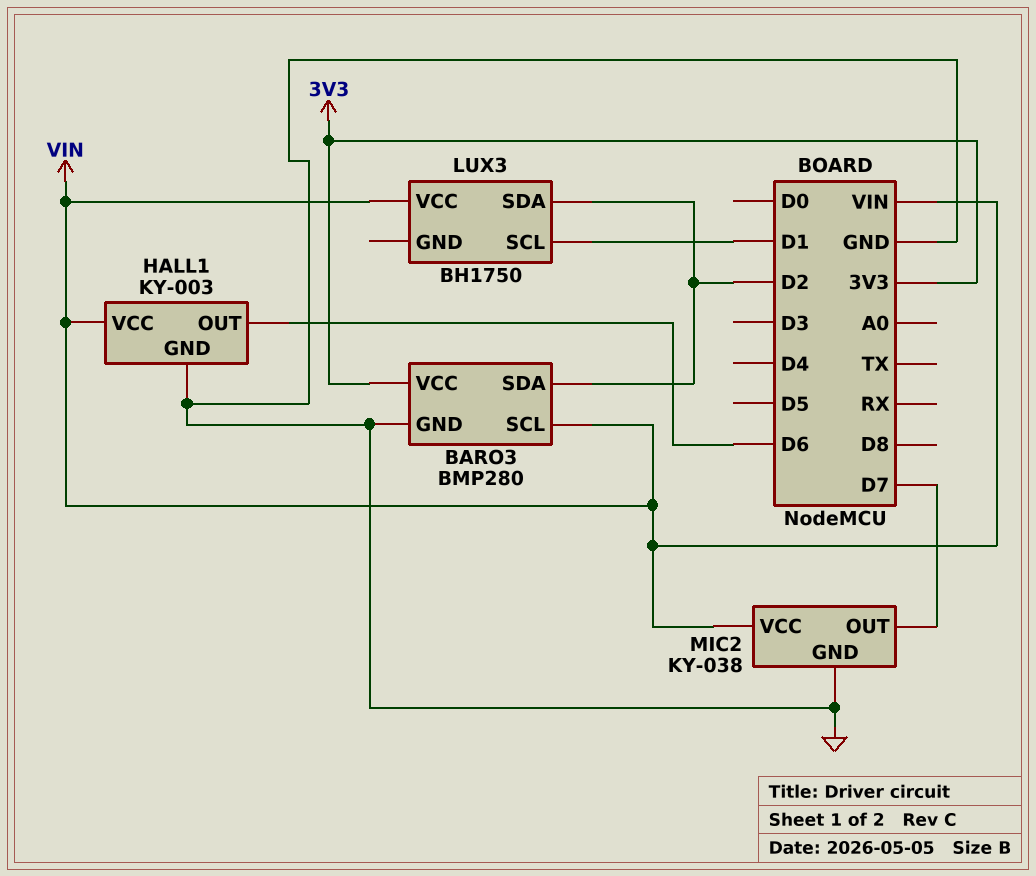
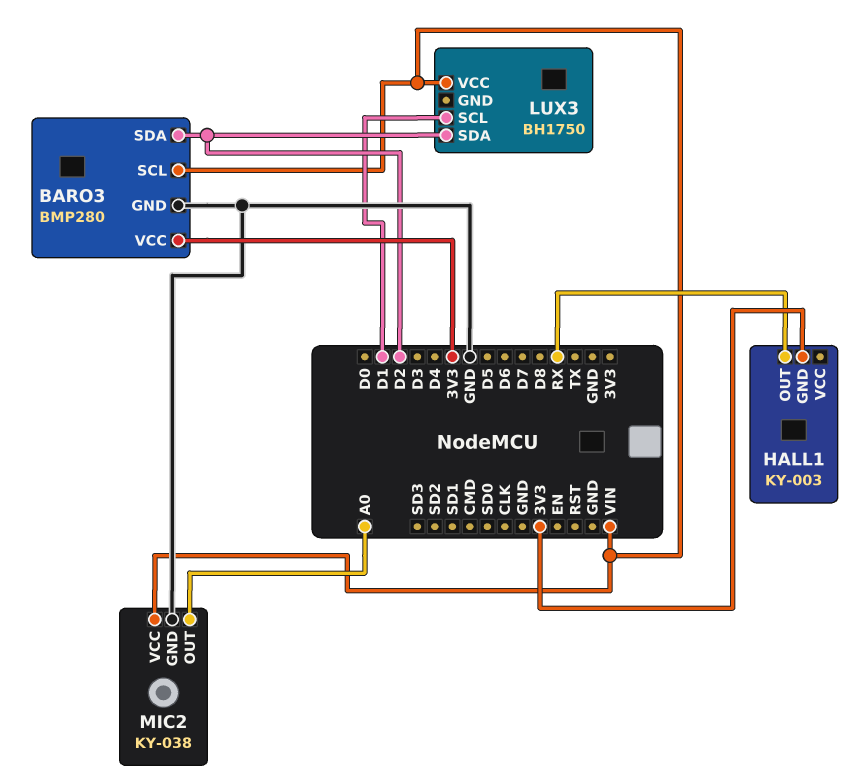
HALL1 pin GND: GND -> 3V3
HALL1 pin OUT: D6 -> RX
HALL1 pin VCC: VIN -> none
MIC2 pin OUT: D7 -> A0

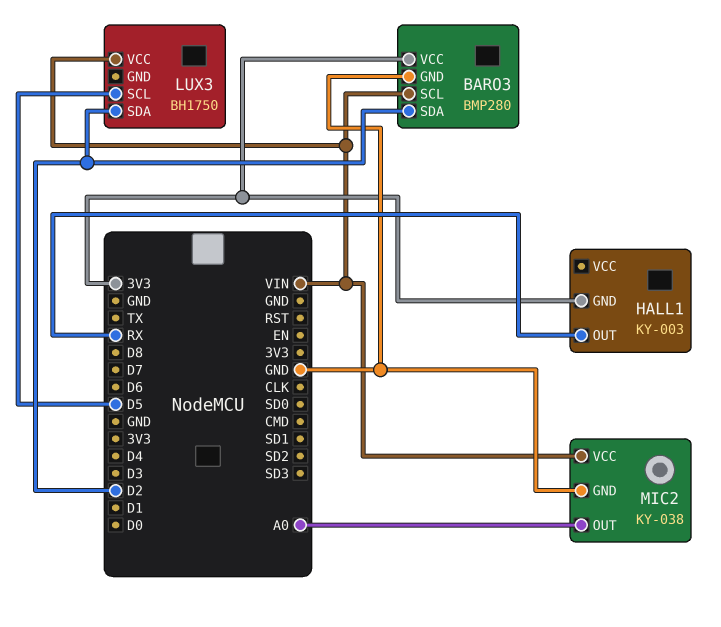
LUX3 pin SCL: D1 -> D5

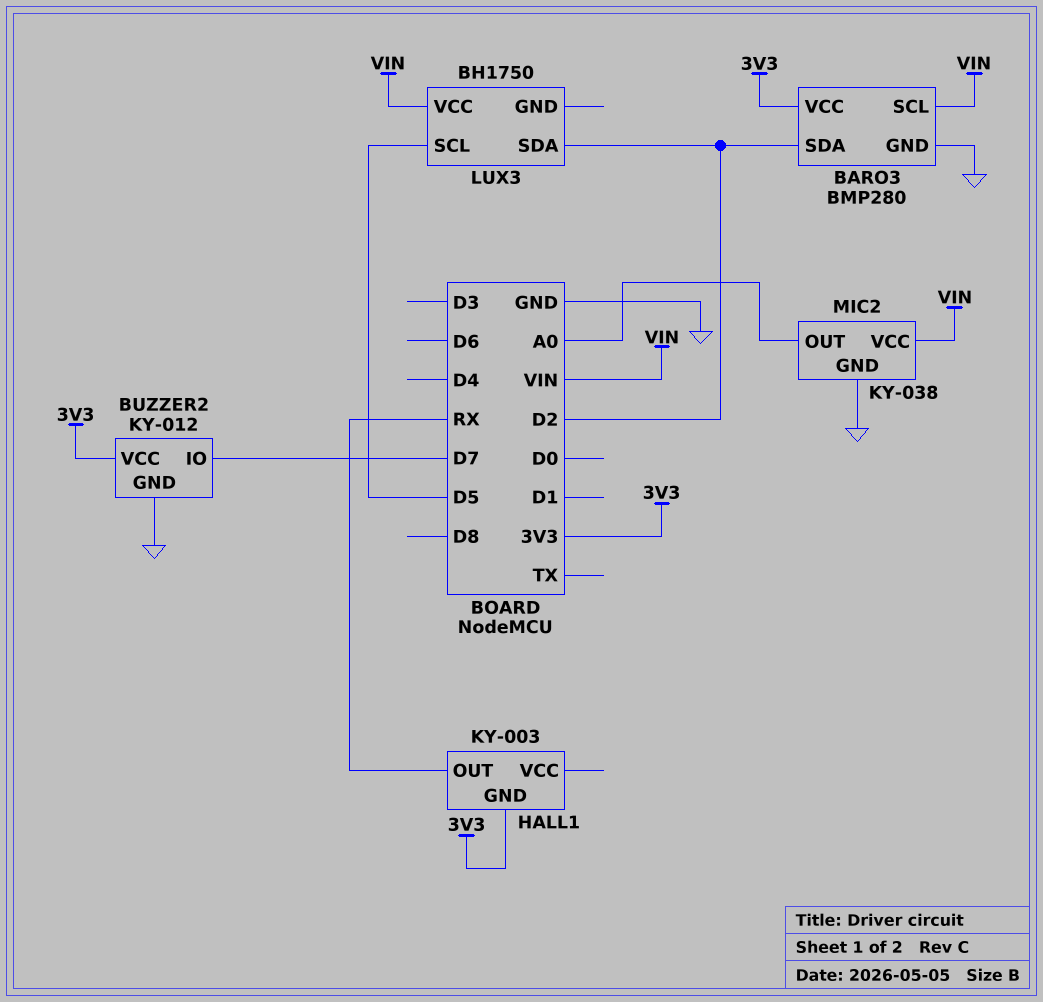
BUZZER2: none -> KY-012
BUZZER2 pin GND: none -> GND
BUZZER2 pin IO: none -> D7
BUZZER2 pin VCC: none -> 3V3

